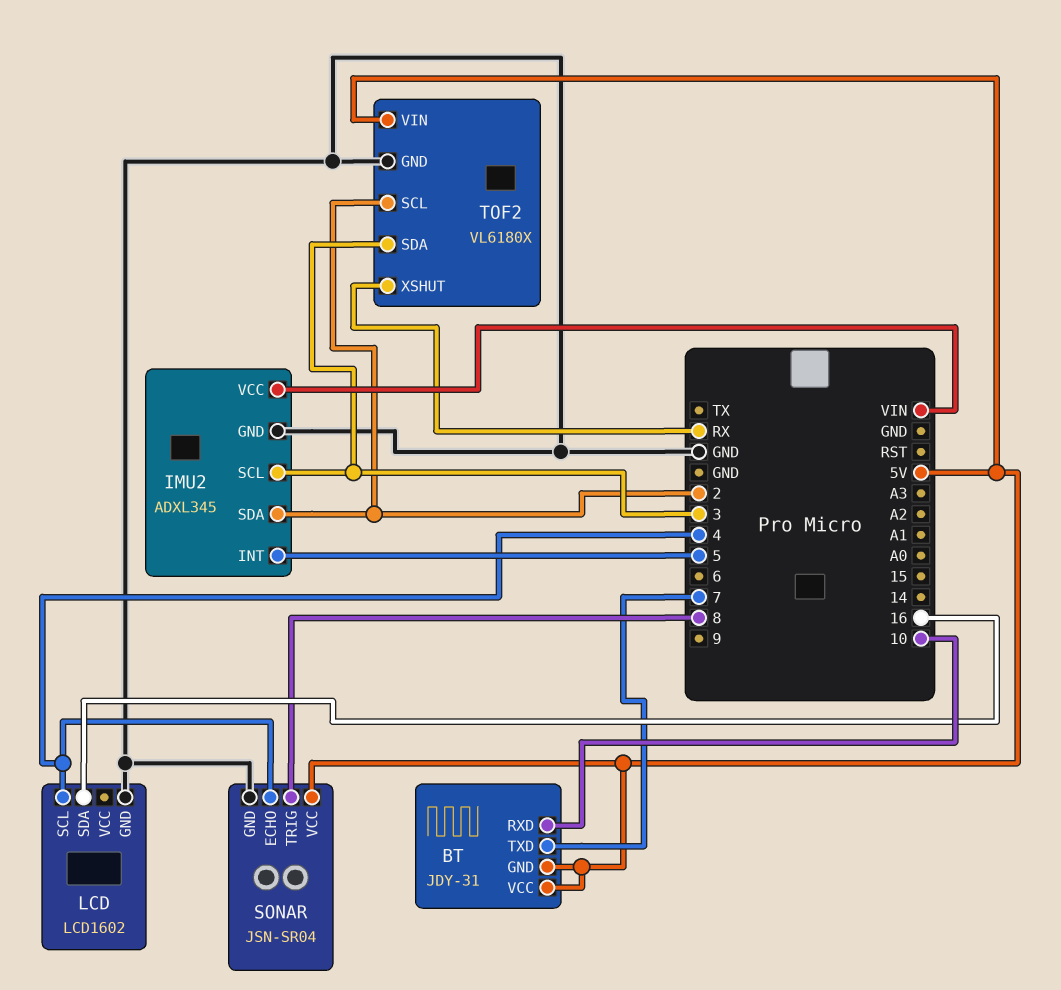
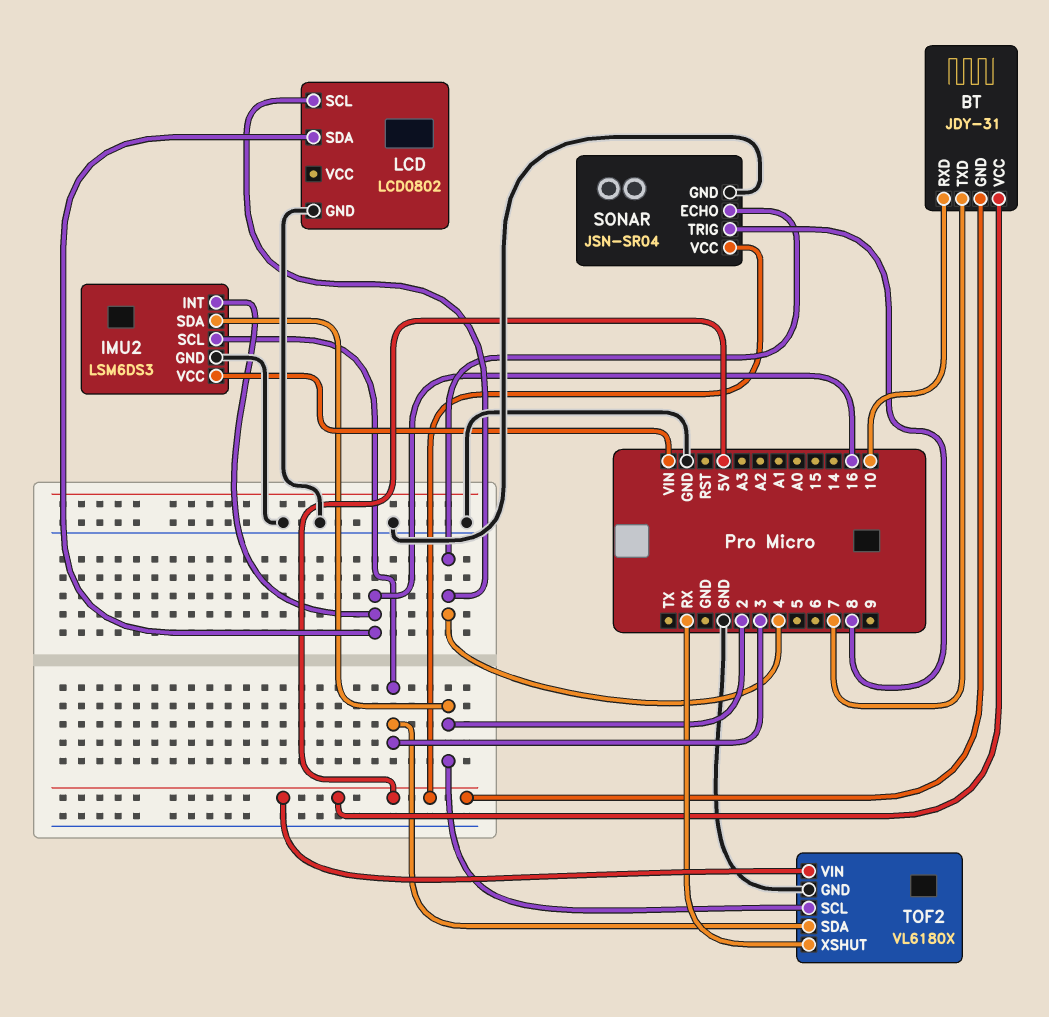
IMU2: ADXL345 -> LSM6DS3
IMU2 pin INT: 5 -> 16
LCD: LCD1602 -> LCD0802

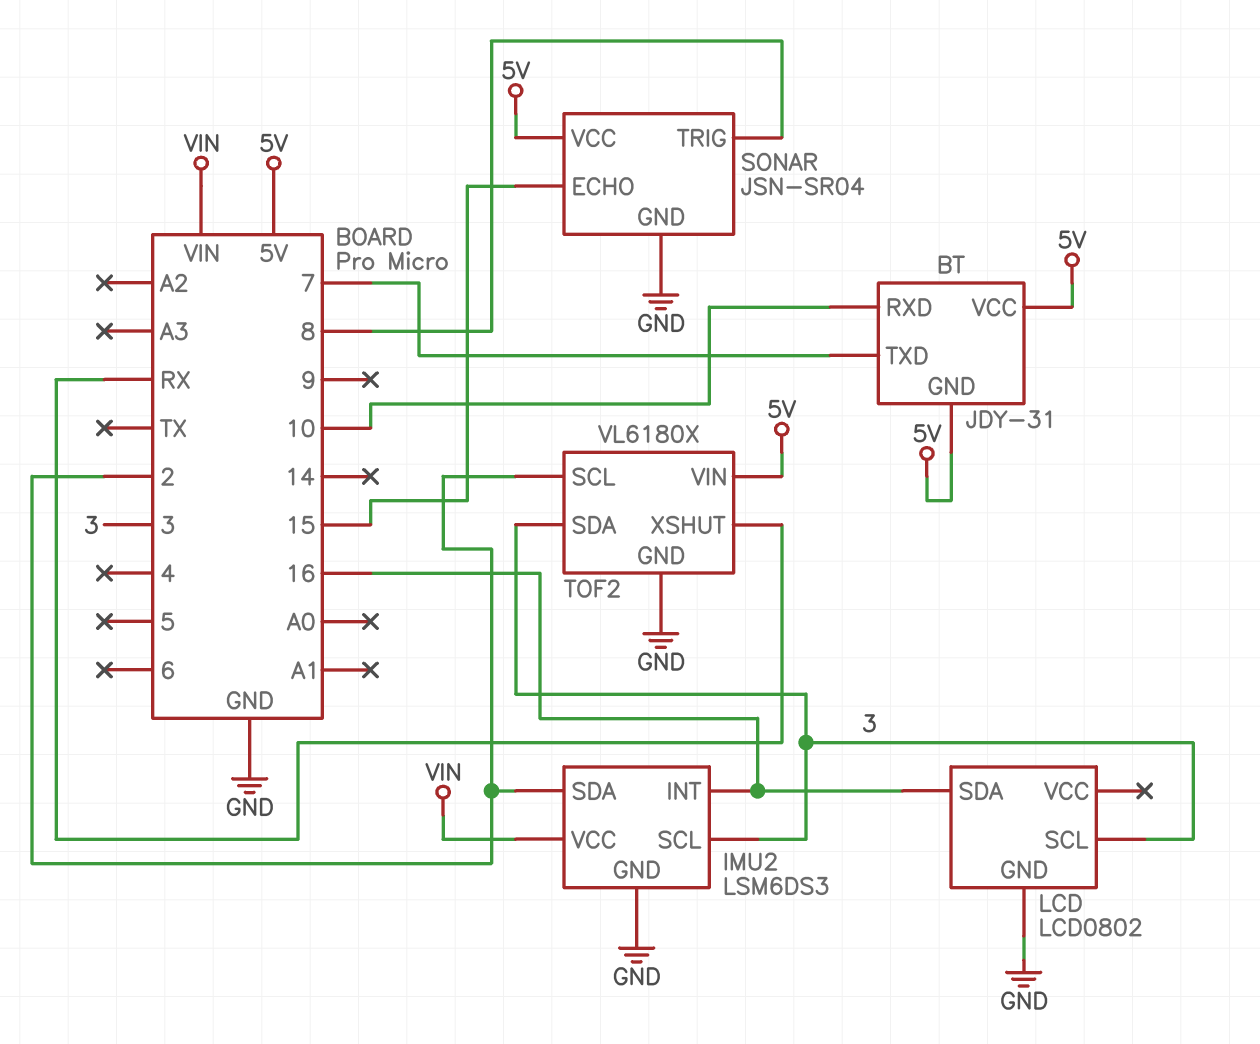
LCD pin SCL: 4 -> 3
SONAR pin ECHO: 4 -> 15

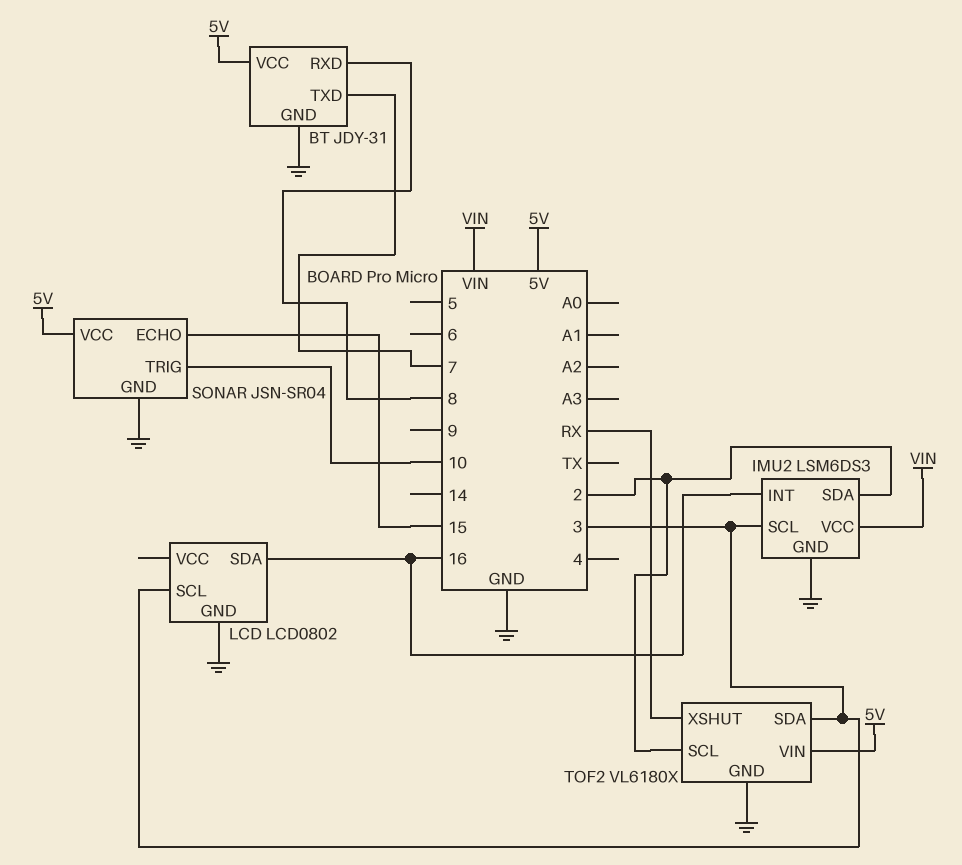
BT pin GND: 5V -> GND
BT pin RXD: 10 -> 8
SONAR pin TRIG: 8 -> 10

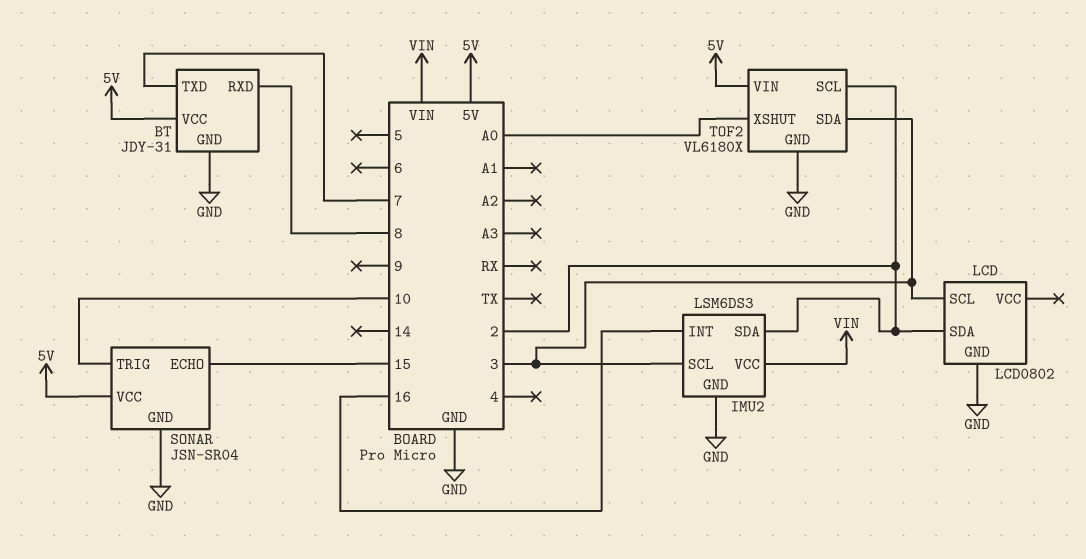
LCD pin SDA: 16 -> 2
TOF2 pin XSHUT: RX -> A0

